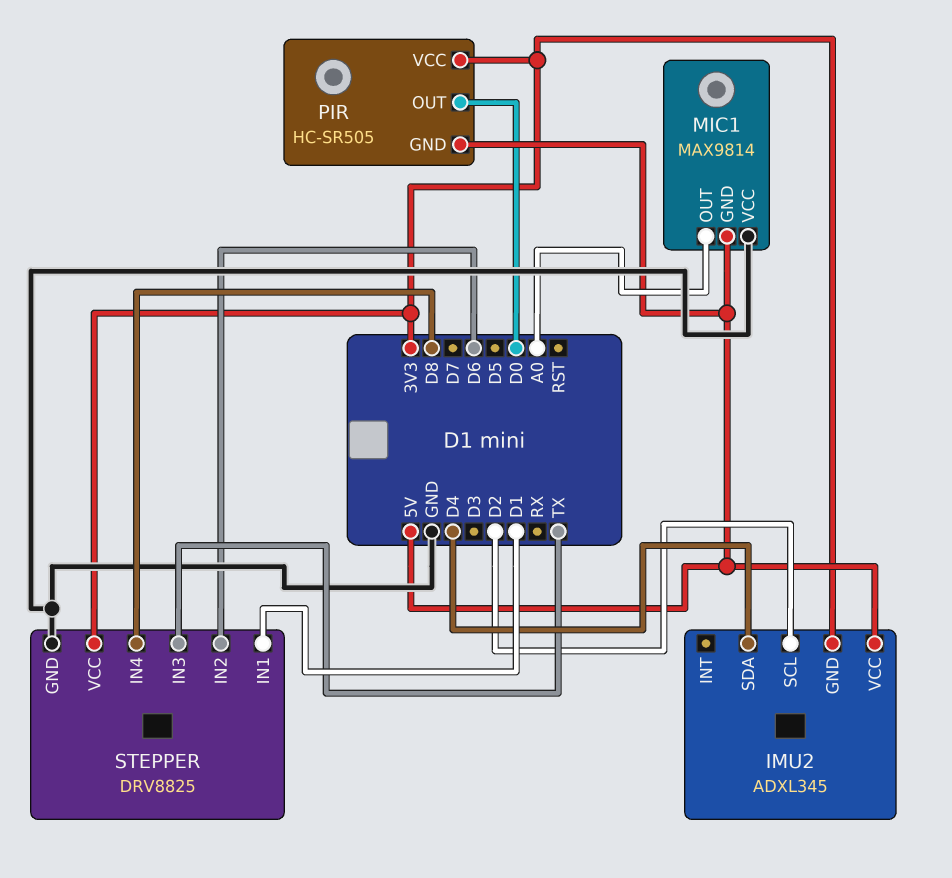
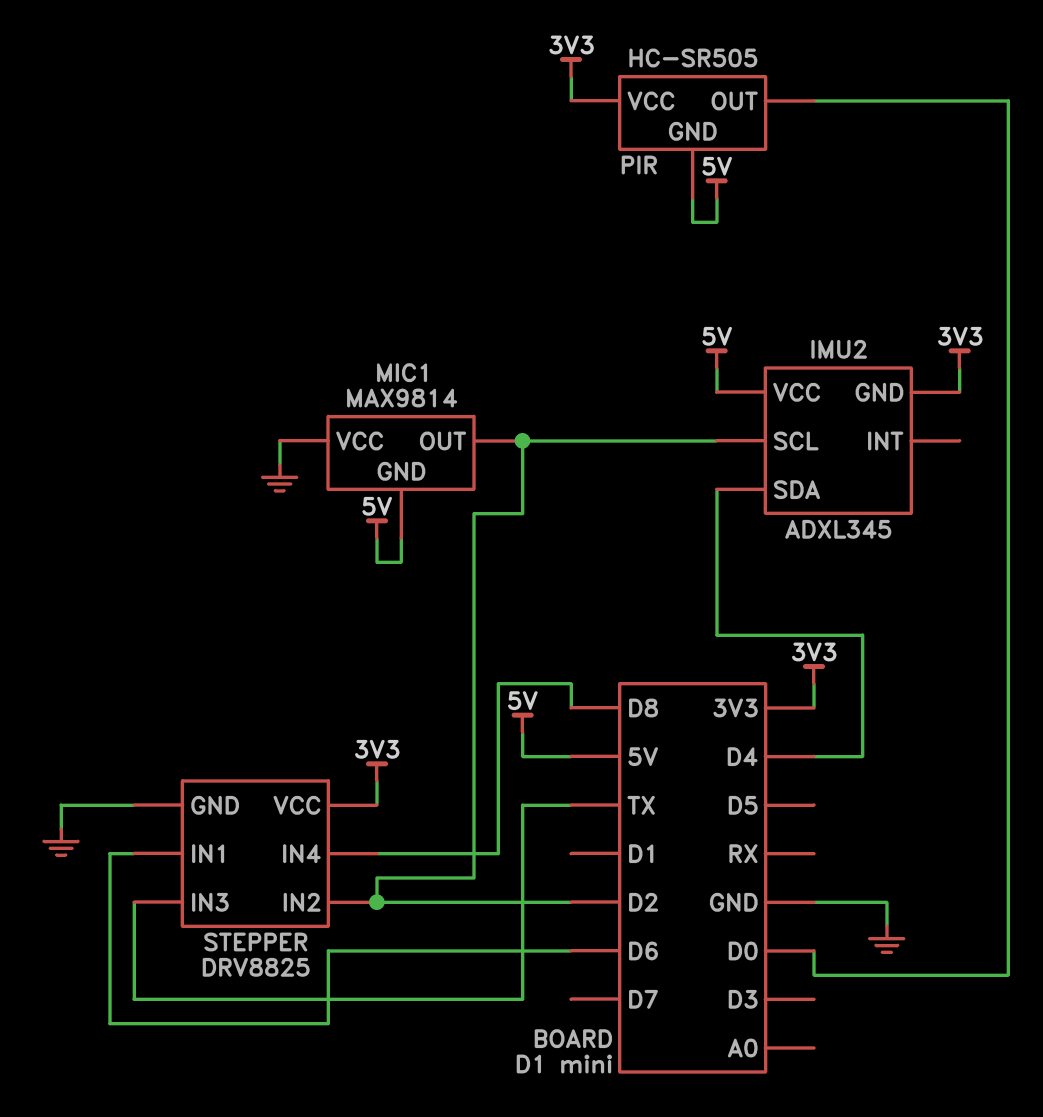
MIC1 pin OUT: A0 -> D2
STEPPER pin IN1: D1 -> D6
STEPPER pin IN2: D6 -> D2

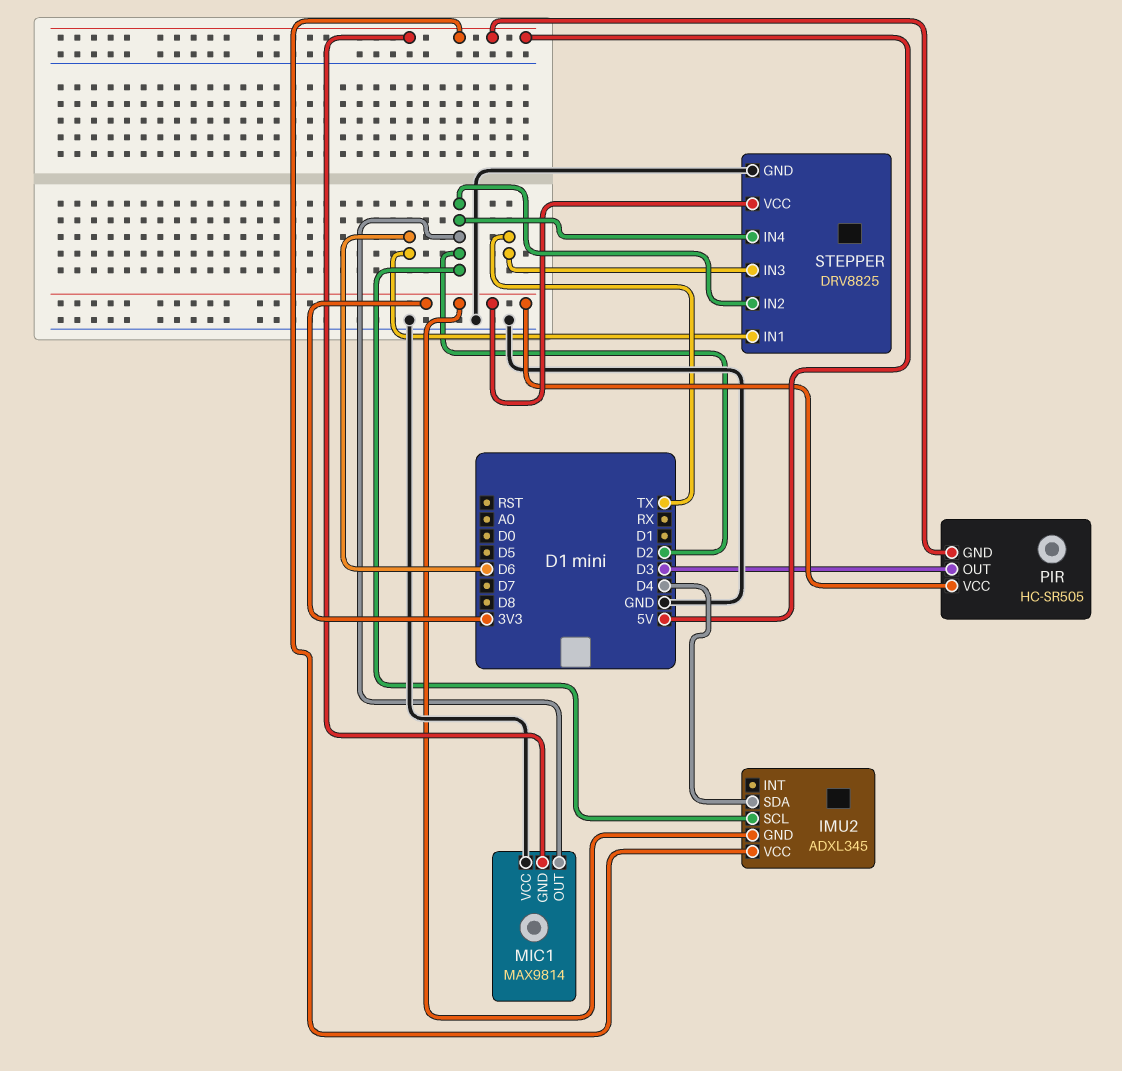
PIR pin OUT: D0 -> D3
STEPPER pin IN4: D8 -> D2

